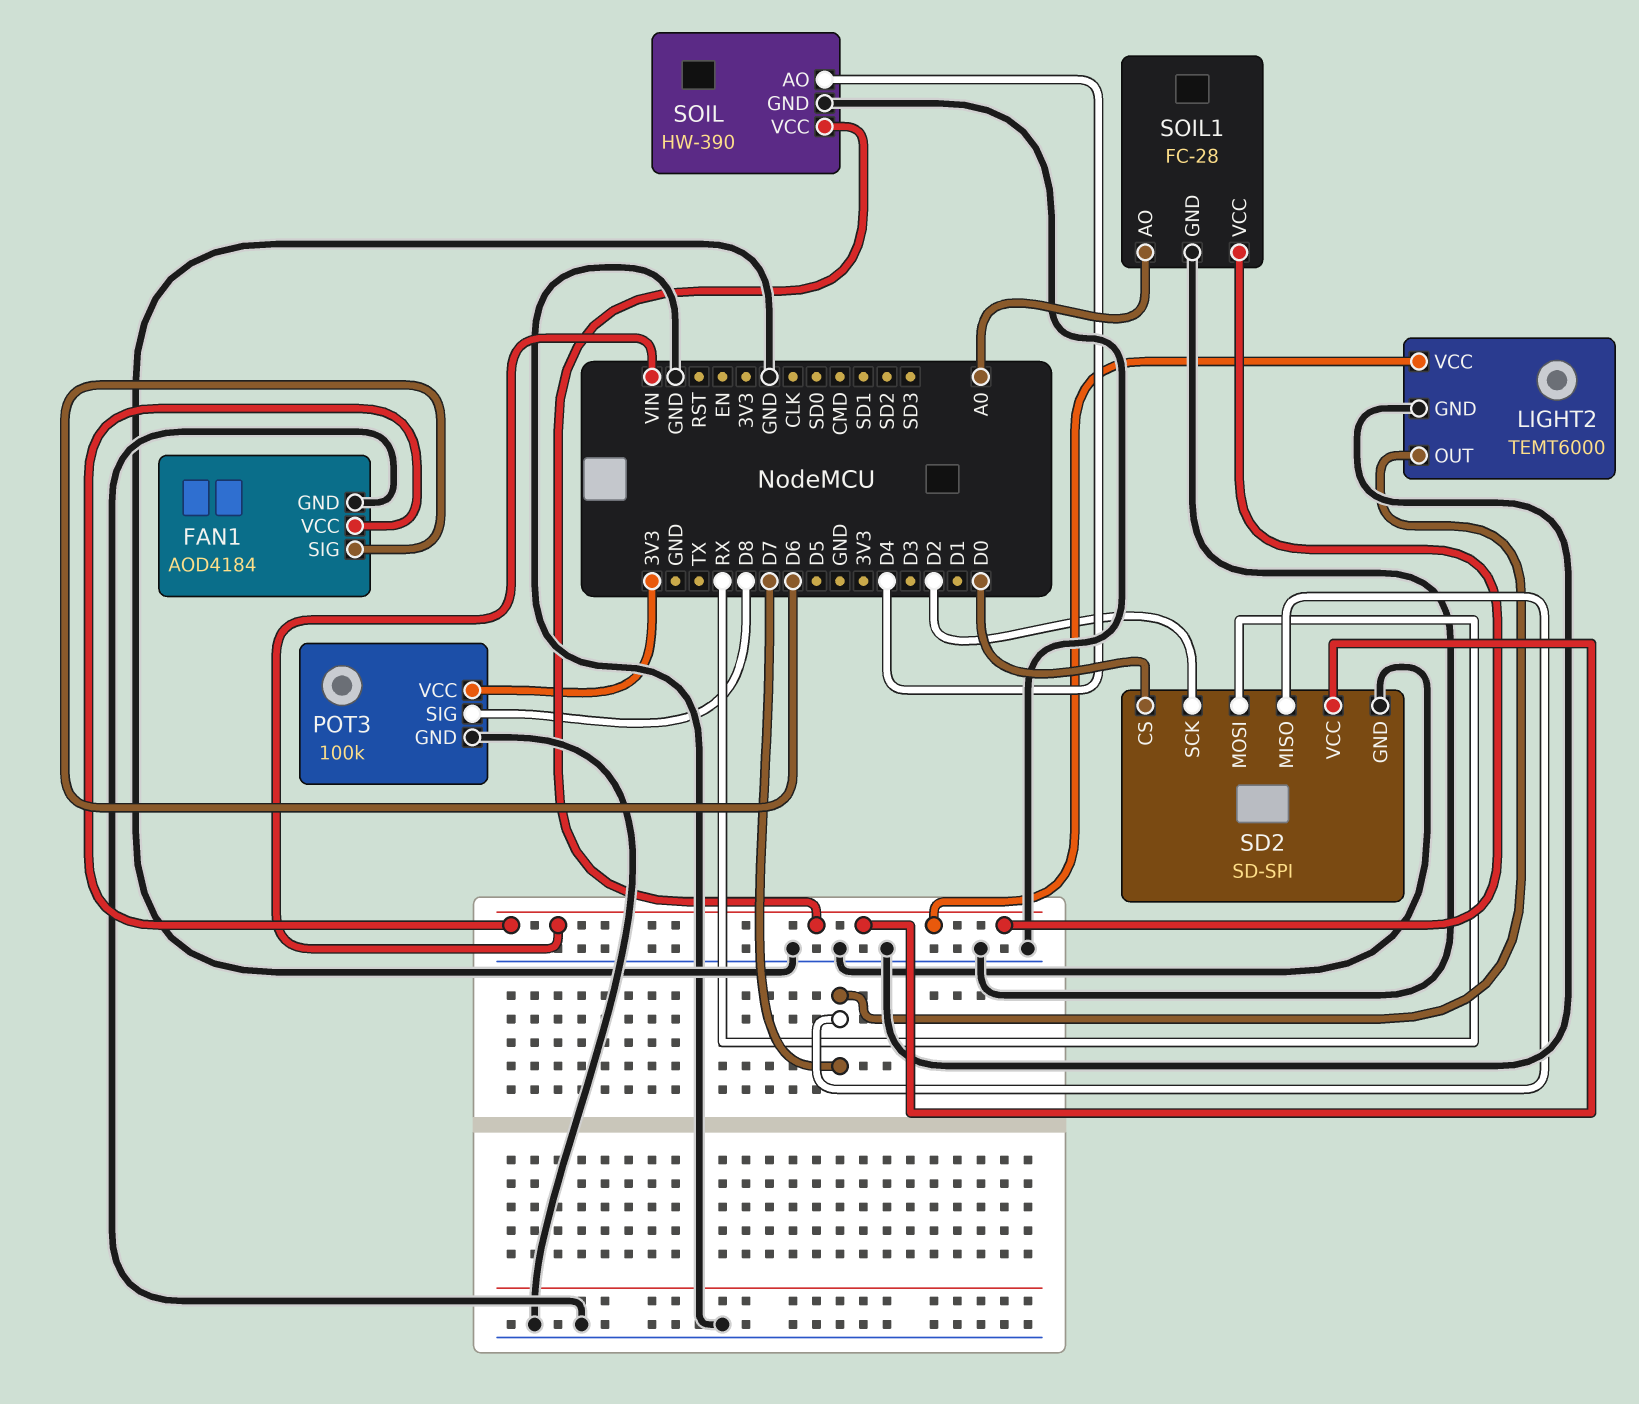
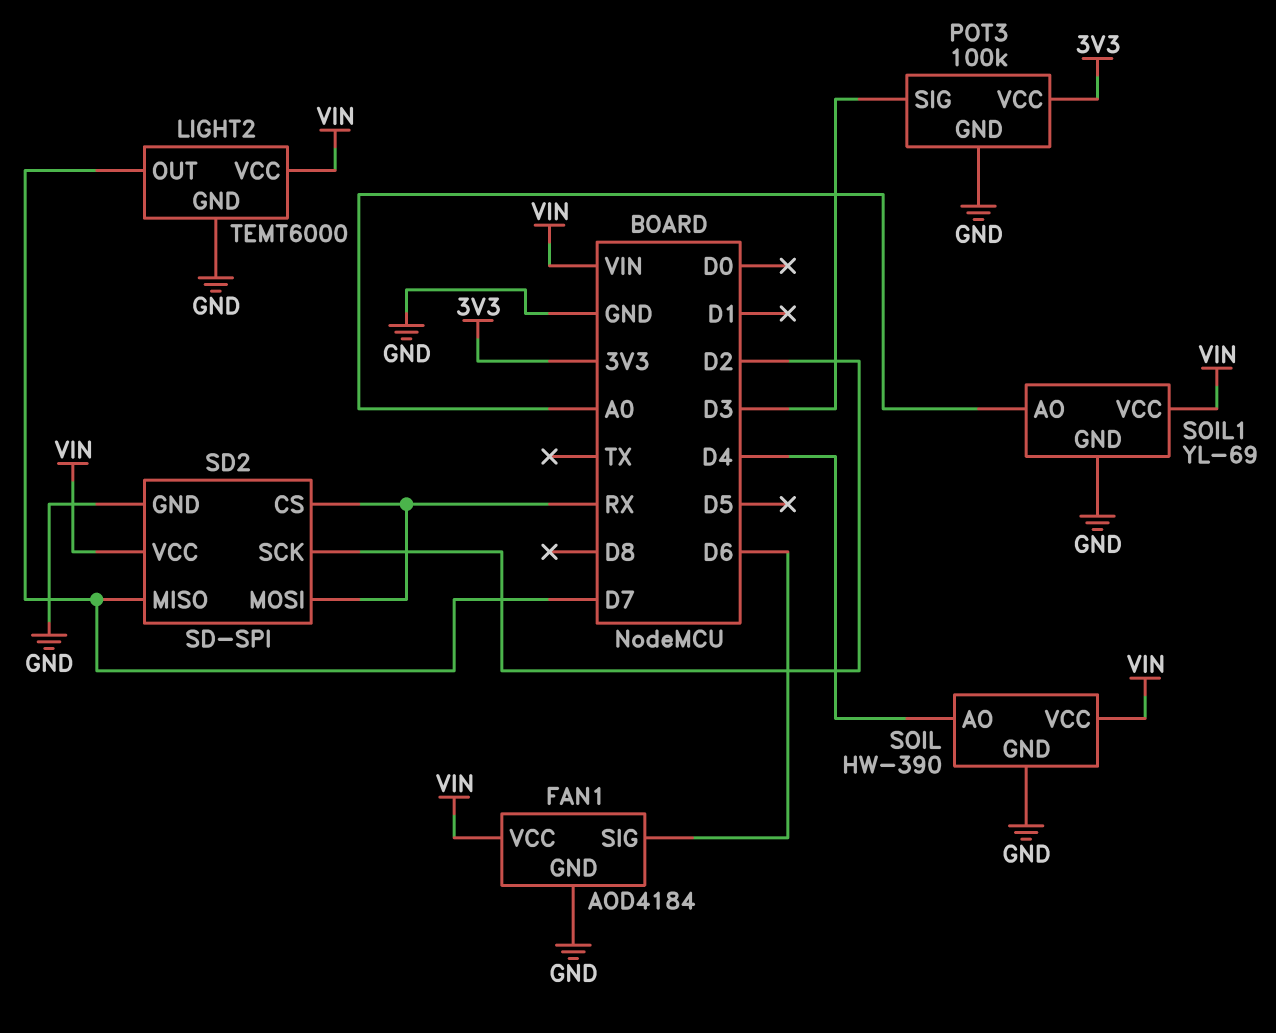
POT3 pin SIG: D8 -> D3
SD2 pin CS: D0 -> RX
SOIL1: FC-28 -> YL-69

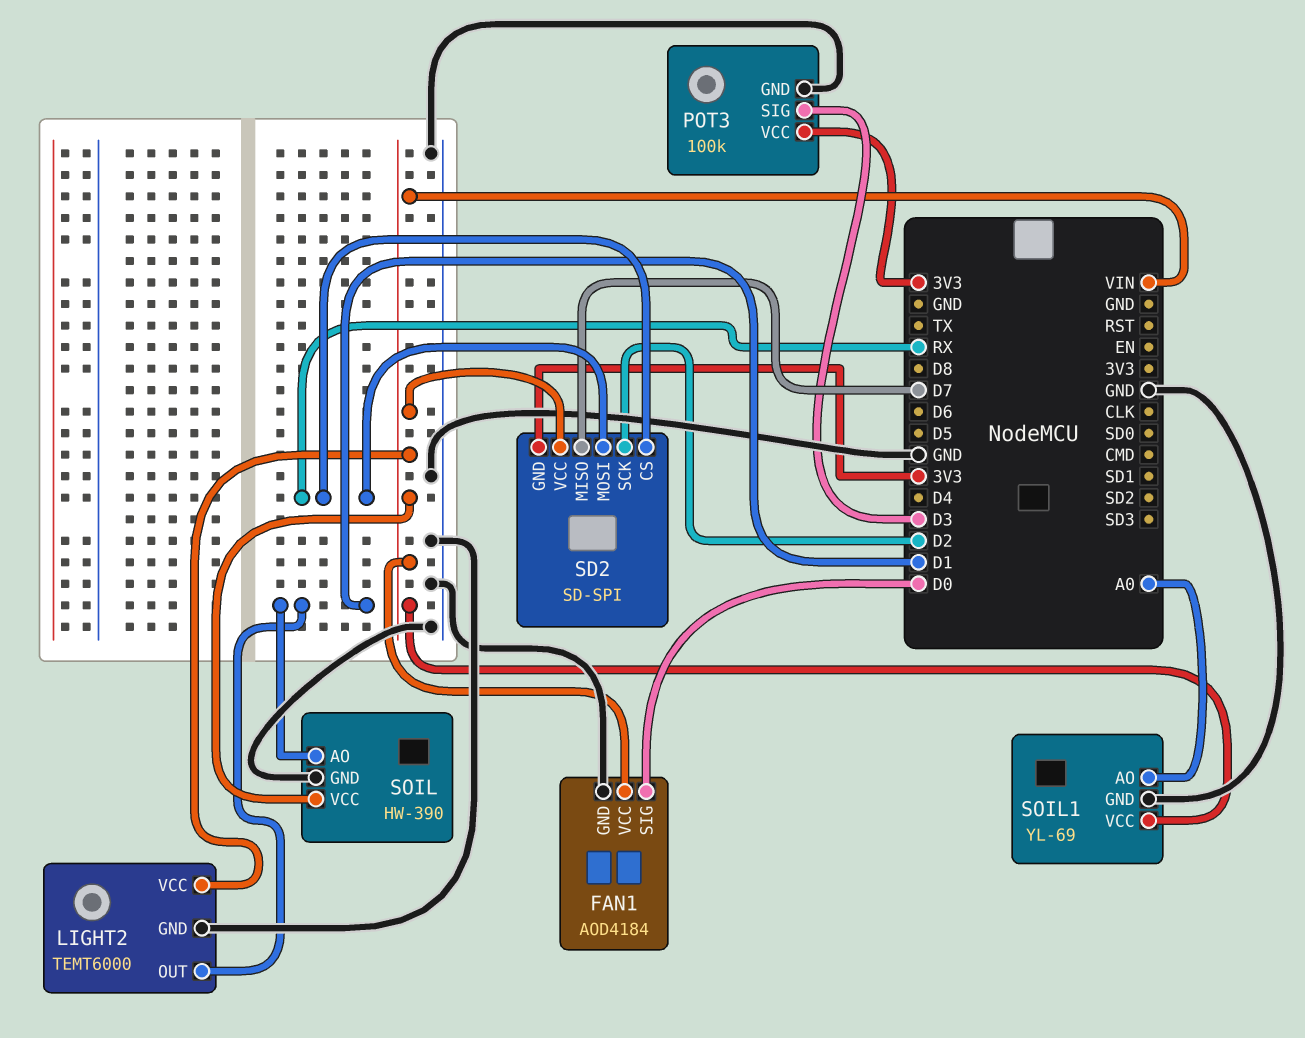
FAN1 pin SIG: D6 -> D0
LIGHT2 pin OUT: D7 -> D1
SD2 pin GND: GND -> 3V3
SOIL pin AO: D4 -> D1

